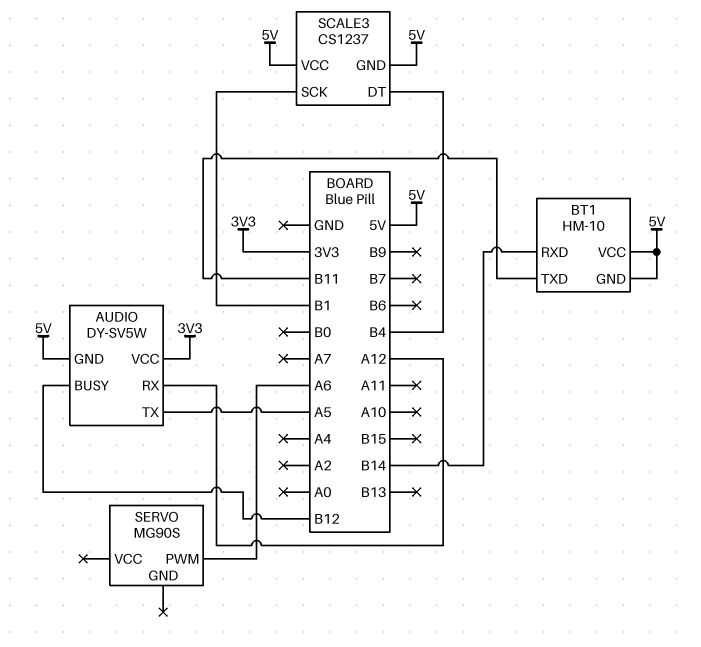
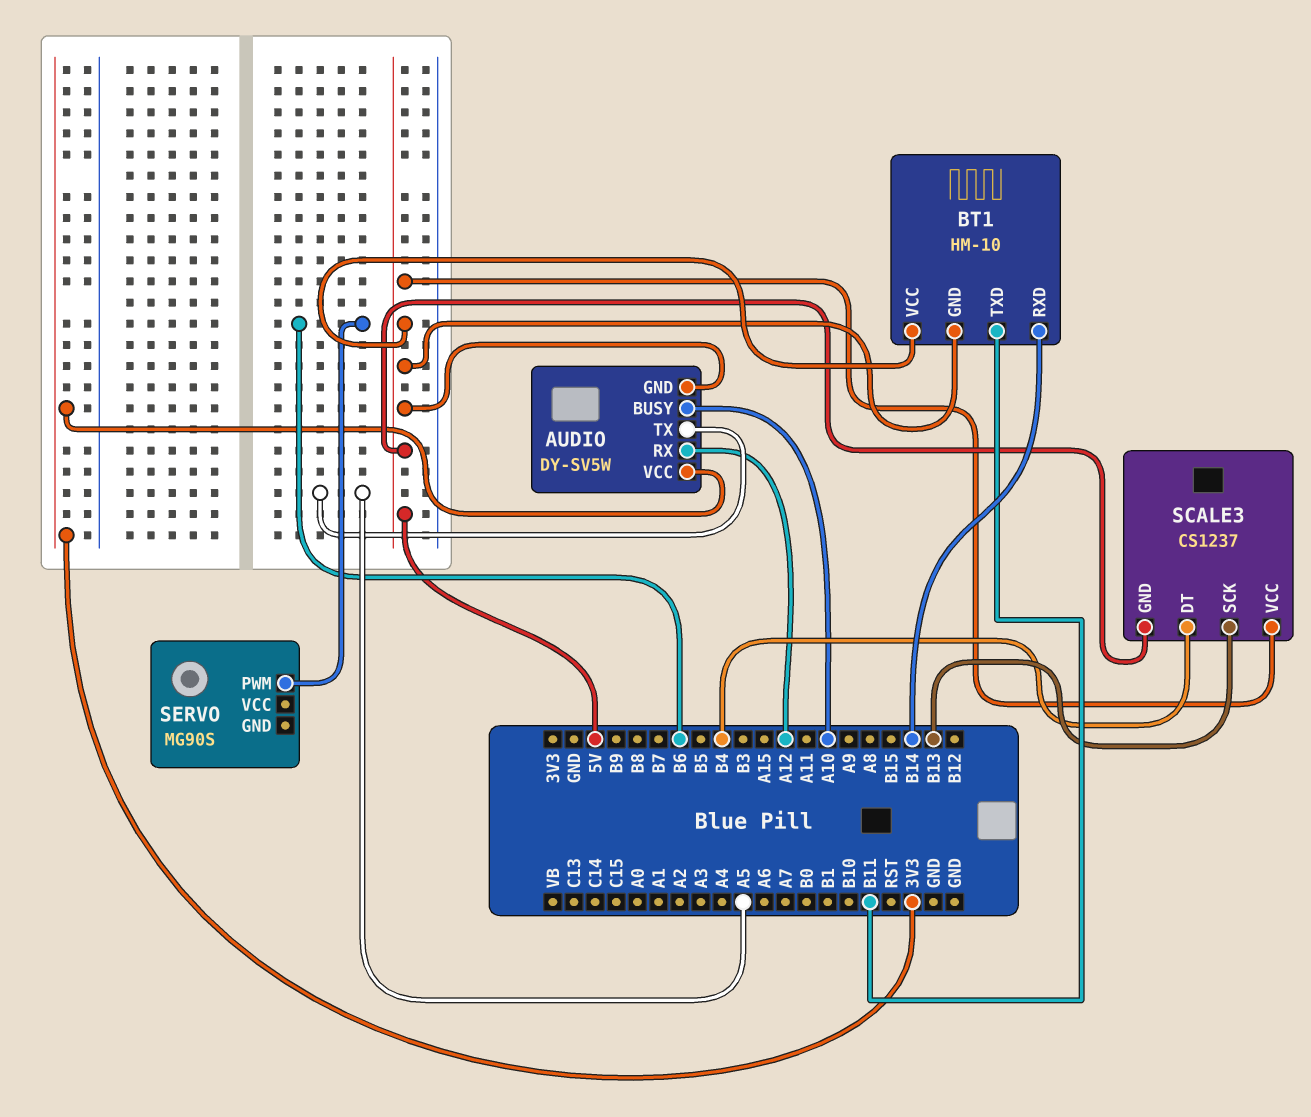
AUDIO pin BUSY: B12 -> A10
SCALE3 pin SCK: B1 -> B13
SERVO pin PWM: A6 -> B6

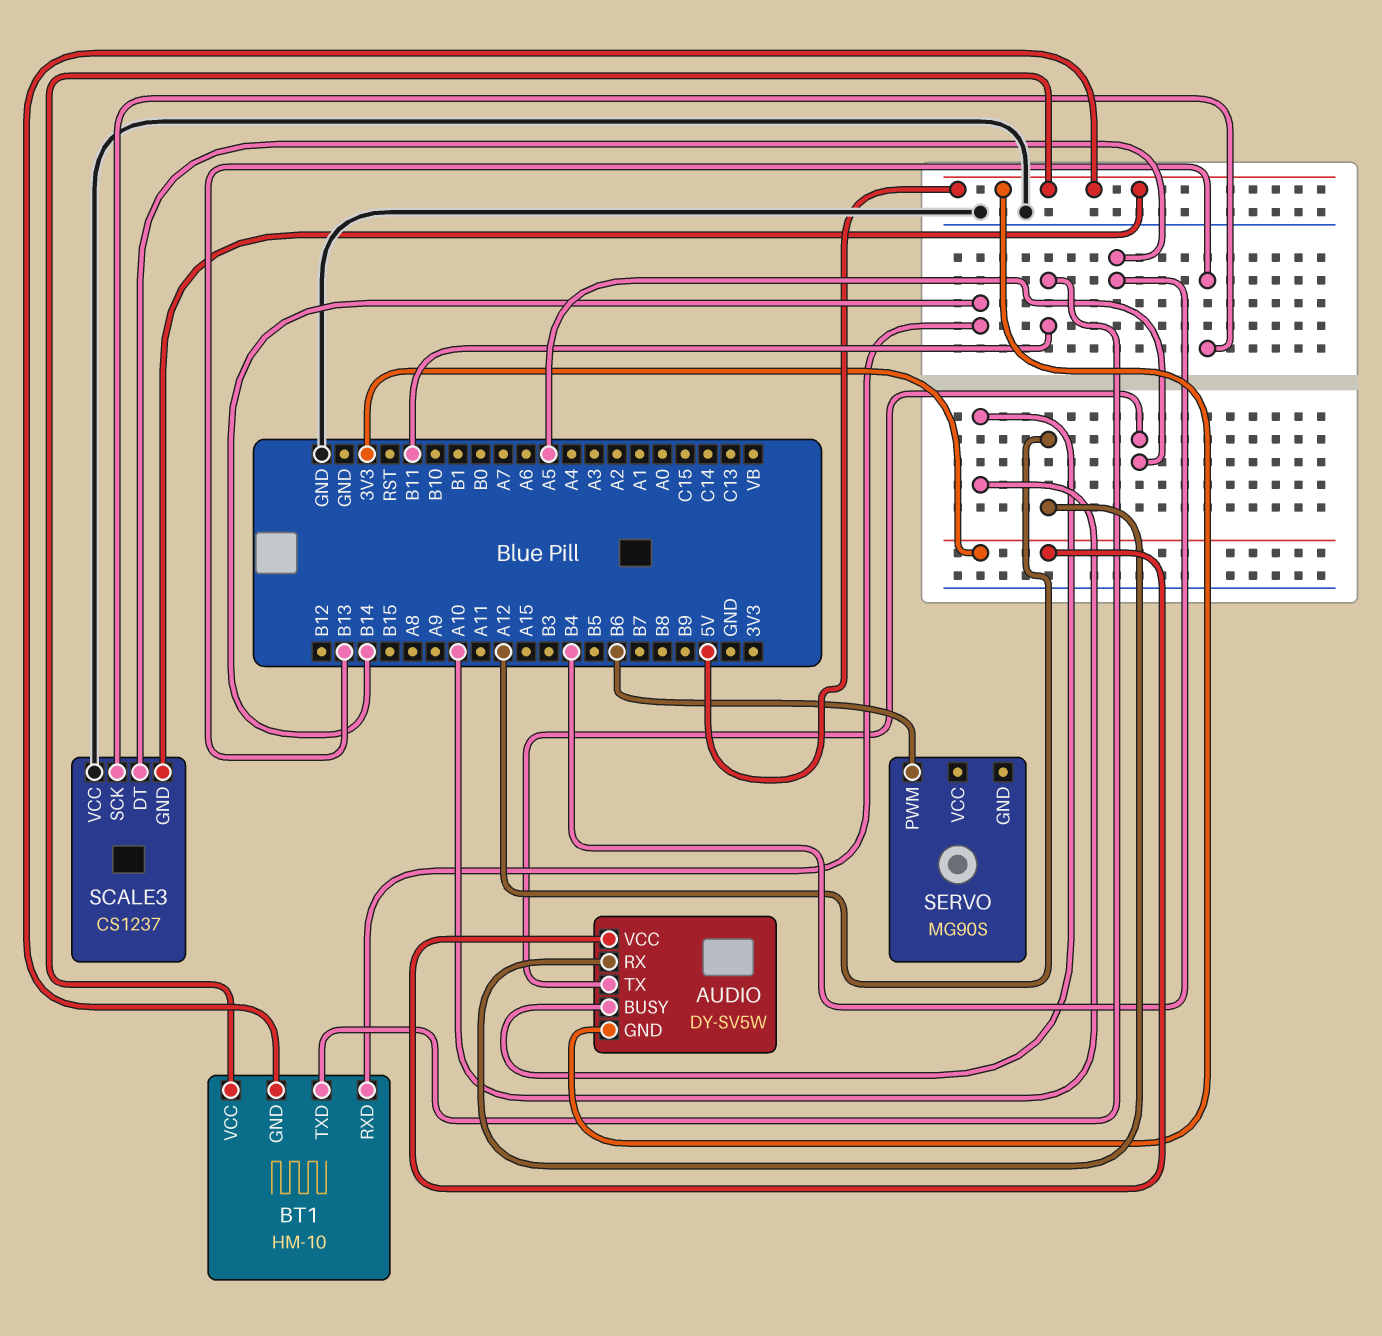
SCALE3 pin VCC: 5V -> GND

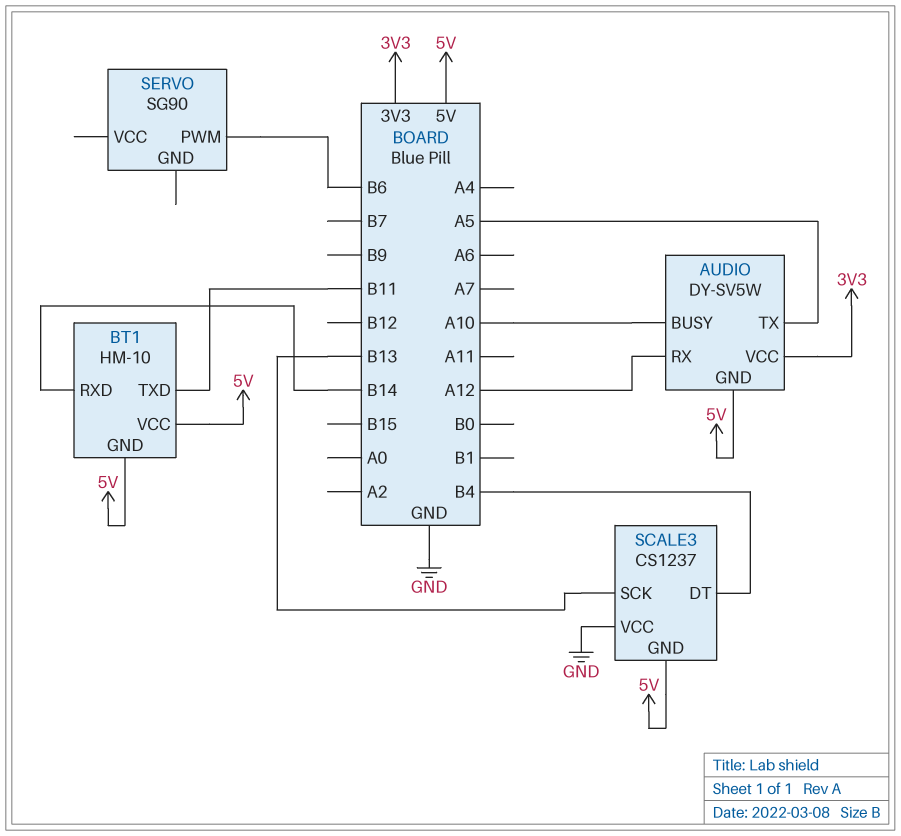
SERVO: MG90S -> SG90

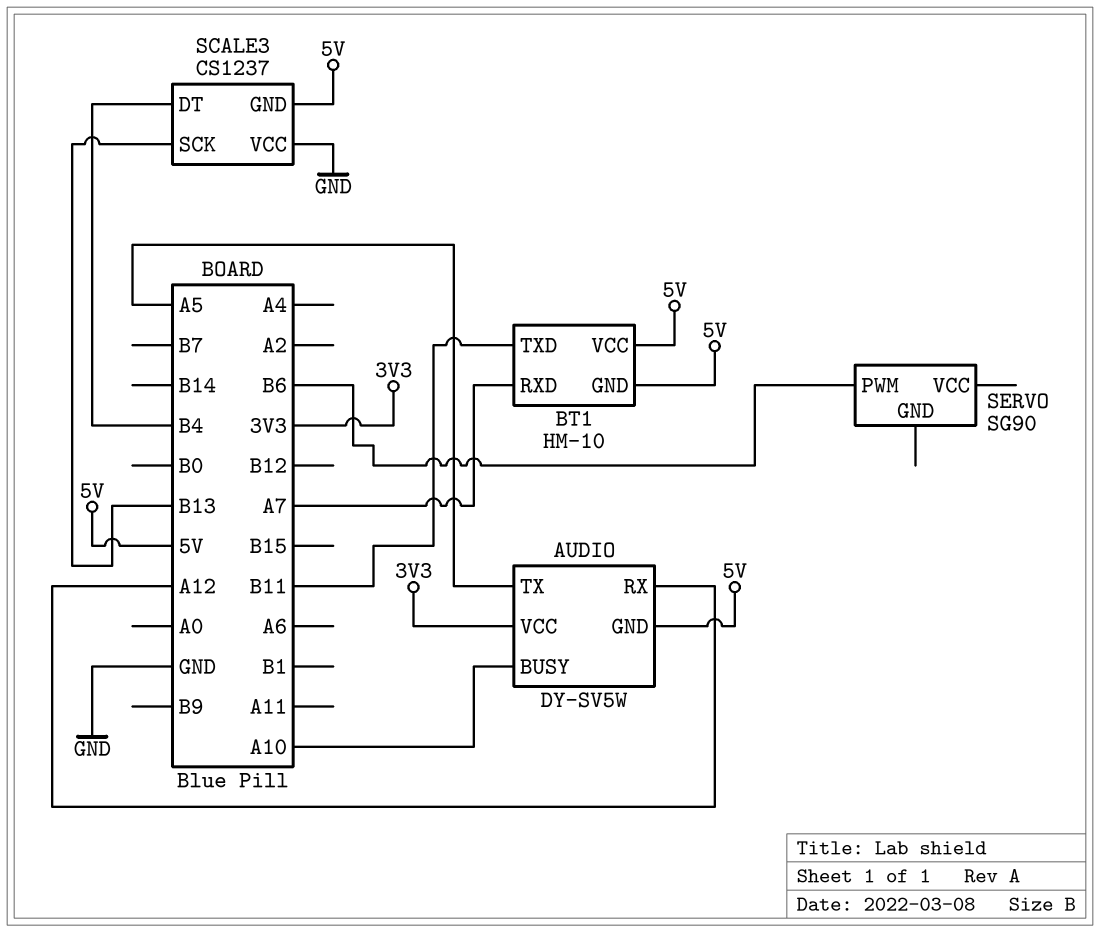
BT1 pin RXD: B14 -> A7

